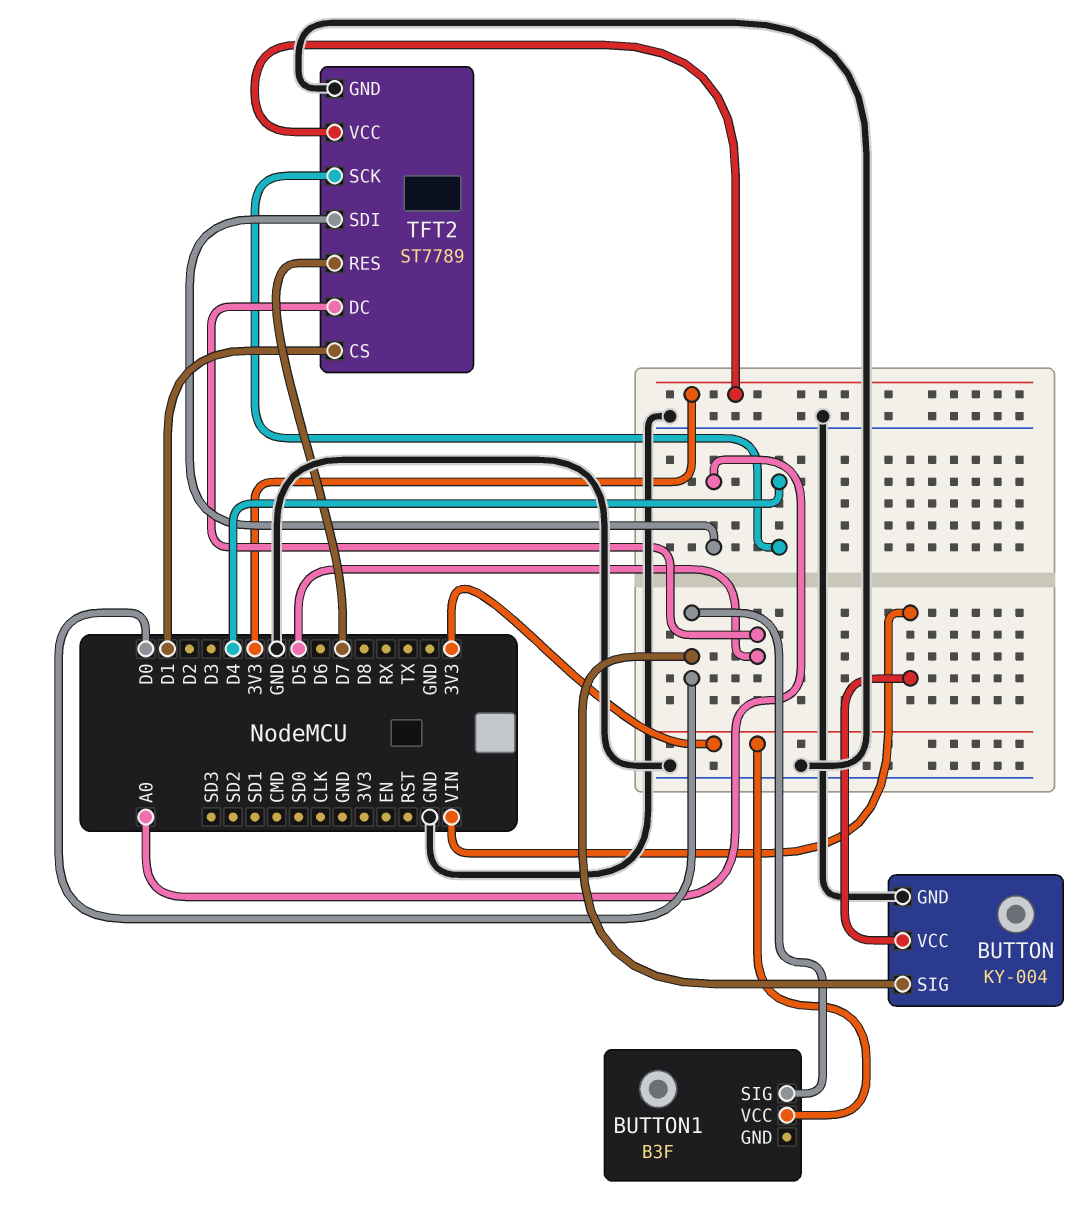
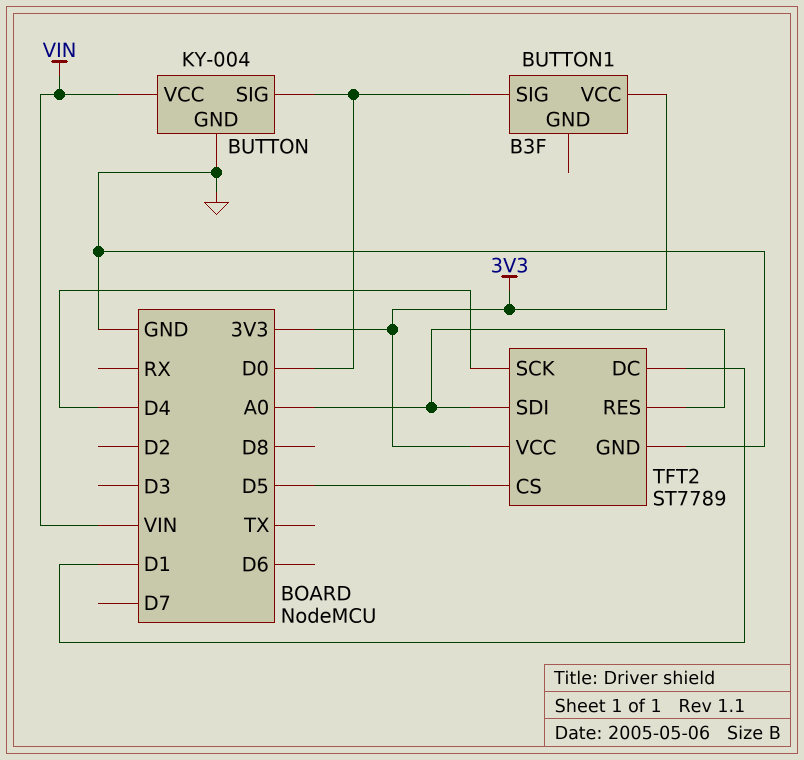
TFT2 pin CS: D1 -> D5
TFT2 pin DC: D5 -> D1
TFT2 pin RES: D7 -> A0

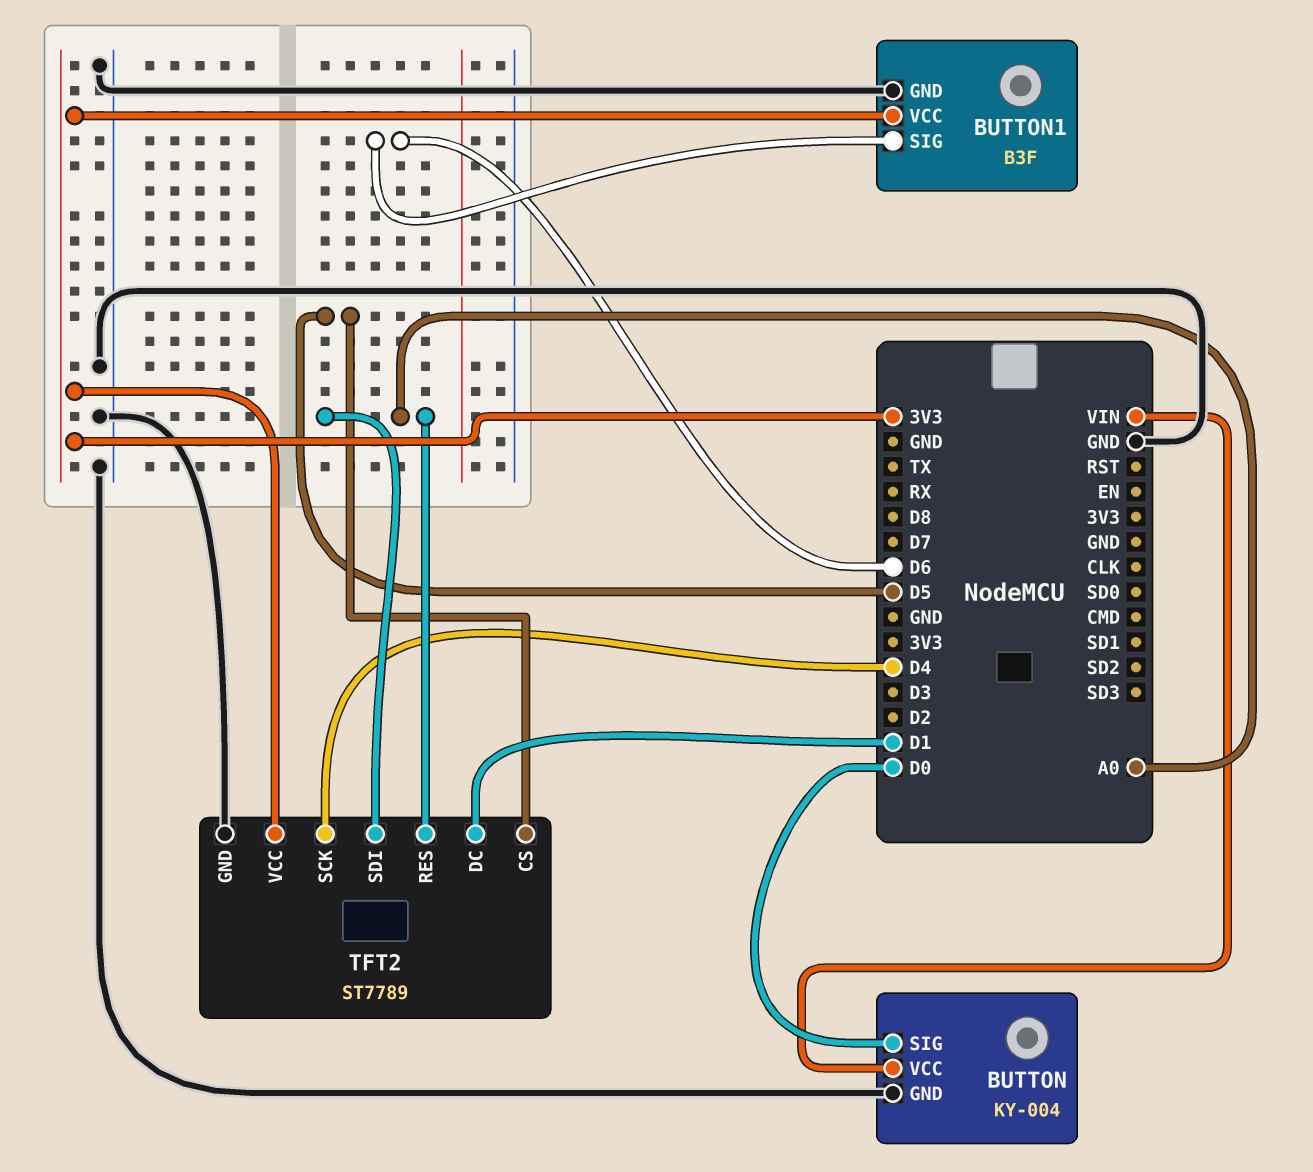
BUTTON1 pin GND: none -> GND
BUTTON1 pin SIG: D0 -> D6

